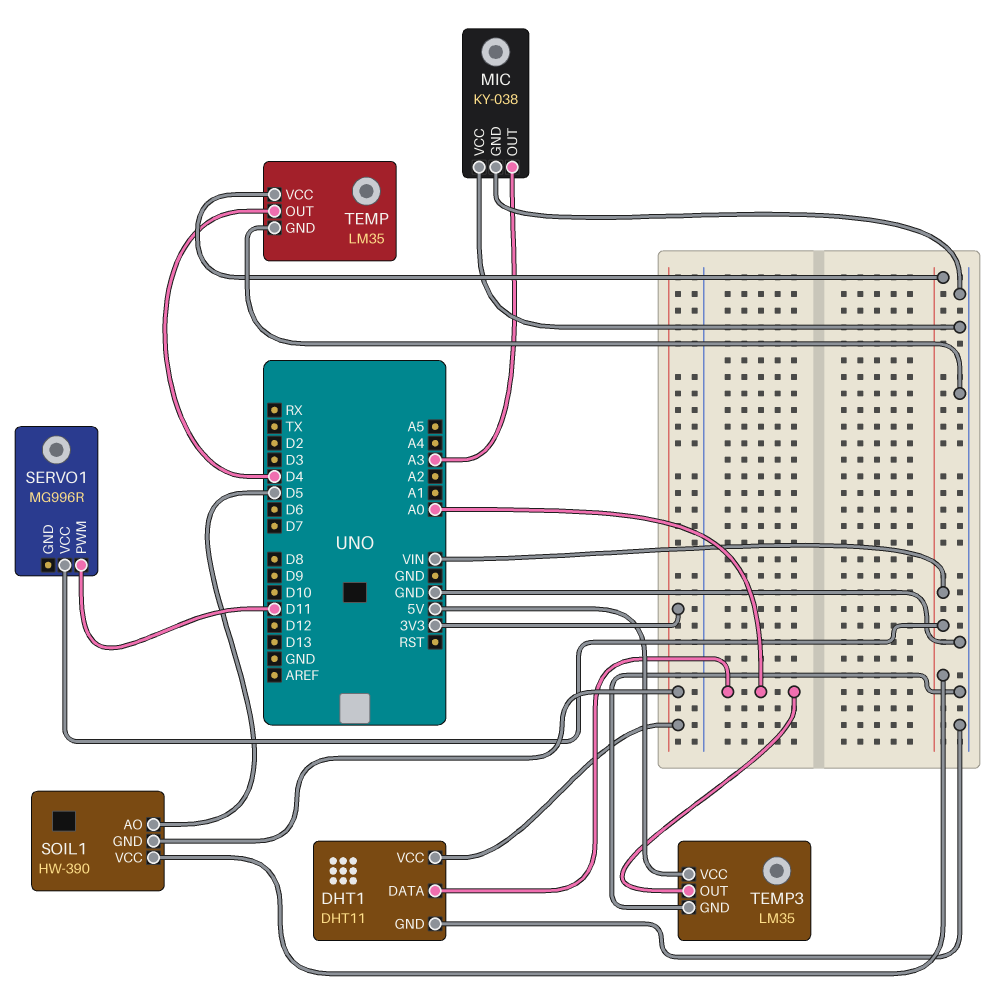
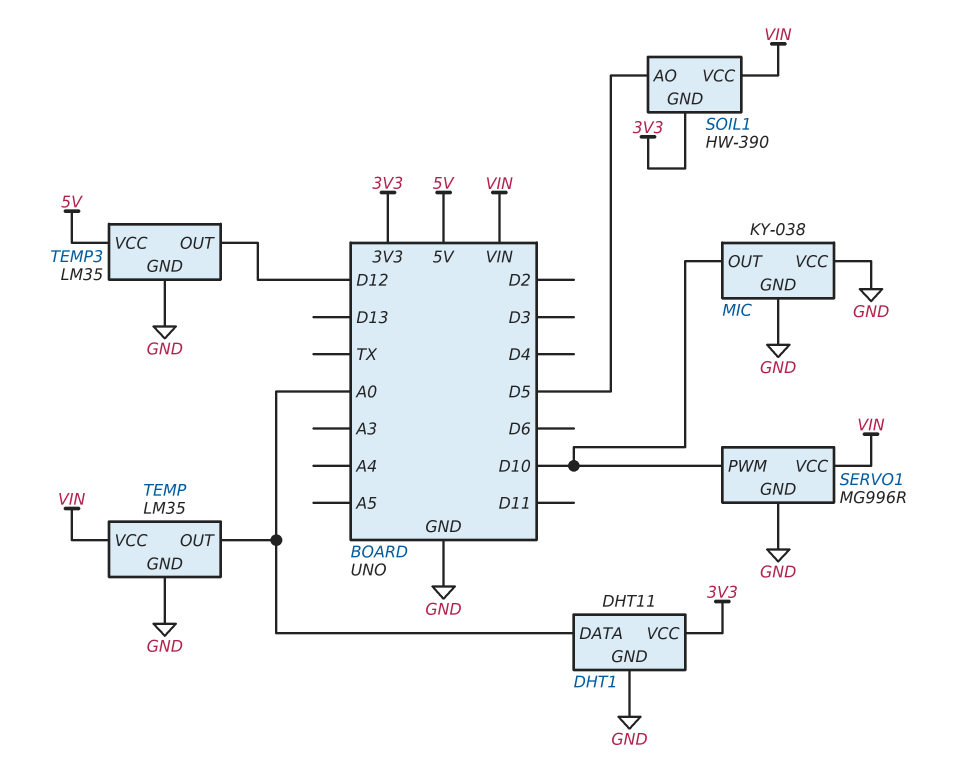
MIC pin OUT: A3 -> D10
SERVO1 pin GND: none -> GND
SERVO1 pin PWM: D11 -> D10
TEMP pin OUT: D4 -> A0
TEMP3 pin OUT: A0 -> D12

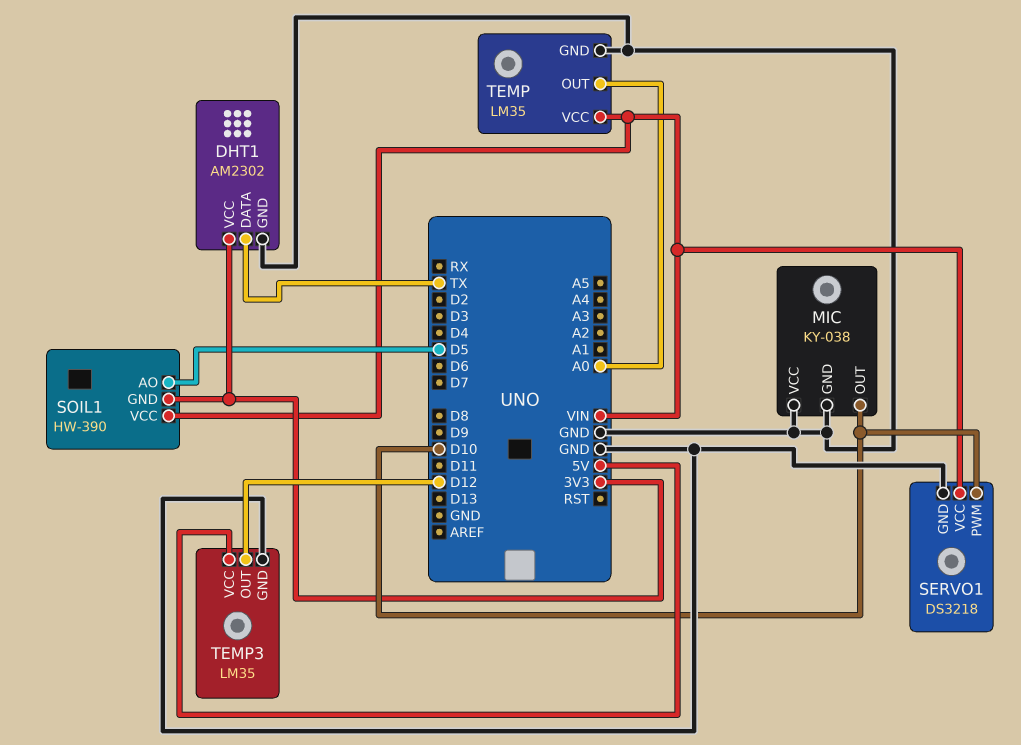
DHT1: DHT11 -> AM2302
DHT1 pin DATA: A0 -> TX
SERVO1: MG996R -> DS3218

